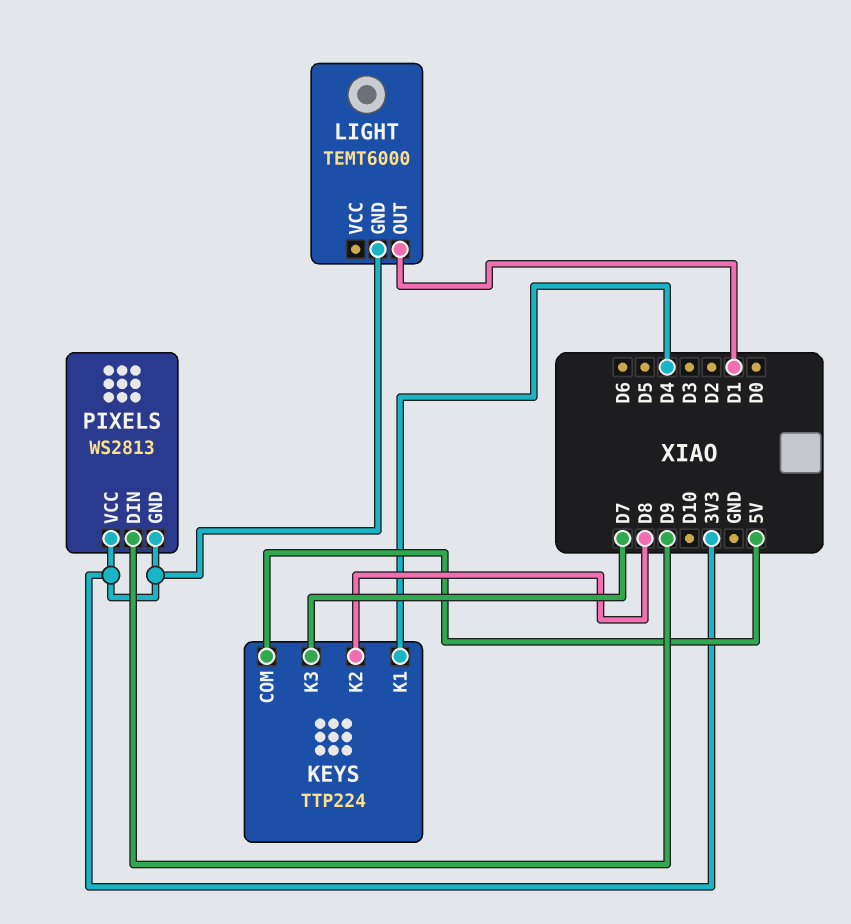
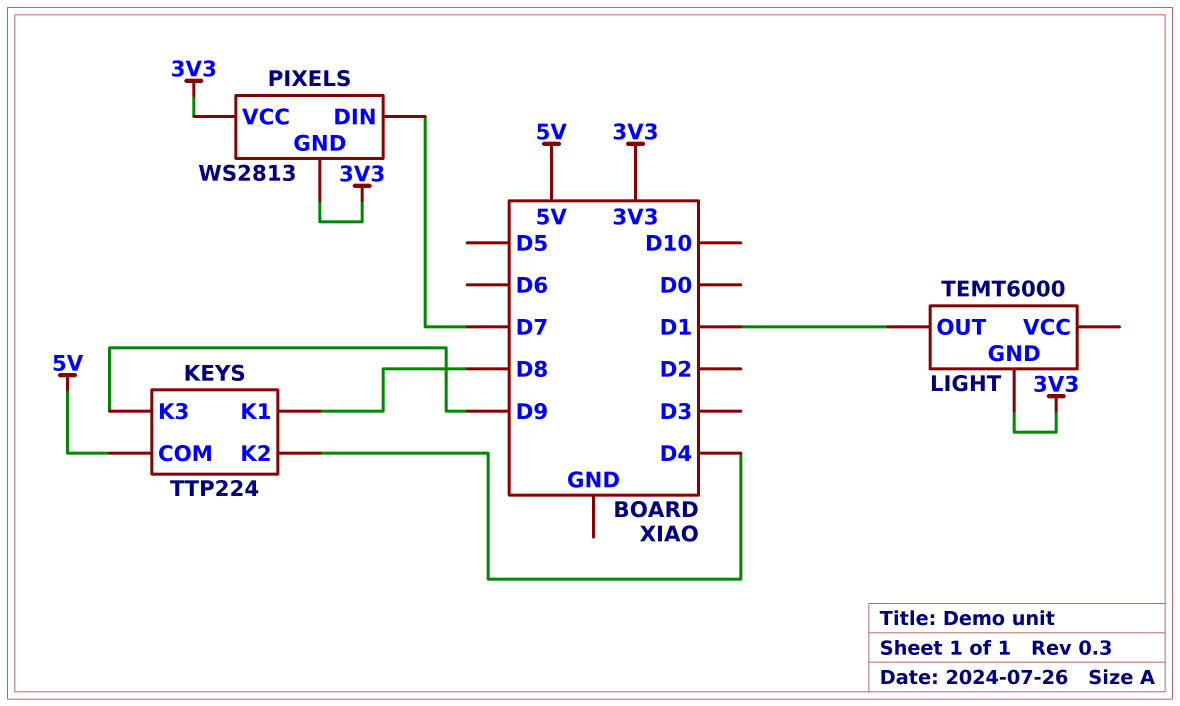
KEYS pin K1: D4 -> D8
KEYS pin K2: D8 -> D4
KEYS pin K3: D7 -> D9
PIXELS pin DIN: D9 -> D7

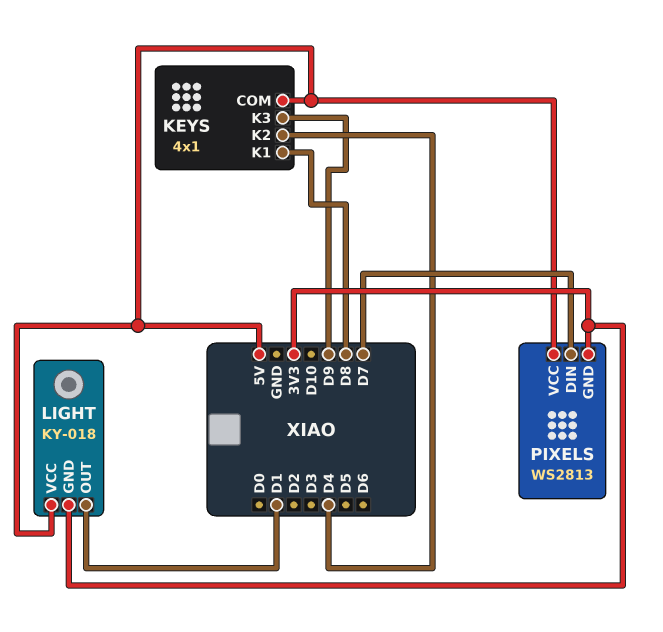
KEYS: TTP224 -> 4x1
LIGHT: TEMT6000 -> KY-018
LIGHT pin VCC: none -> 5V
PIXELS pin VCC: 3V3 -> 5V

